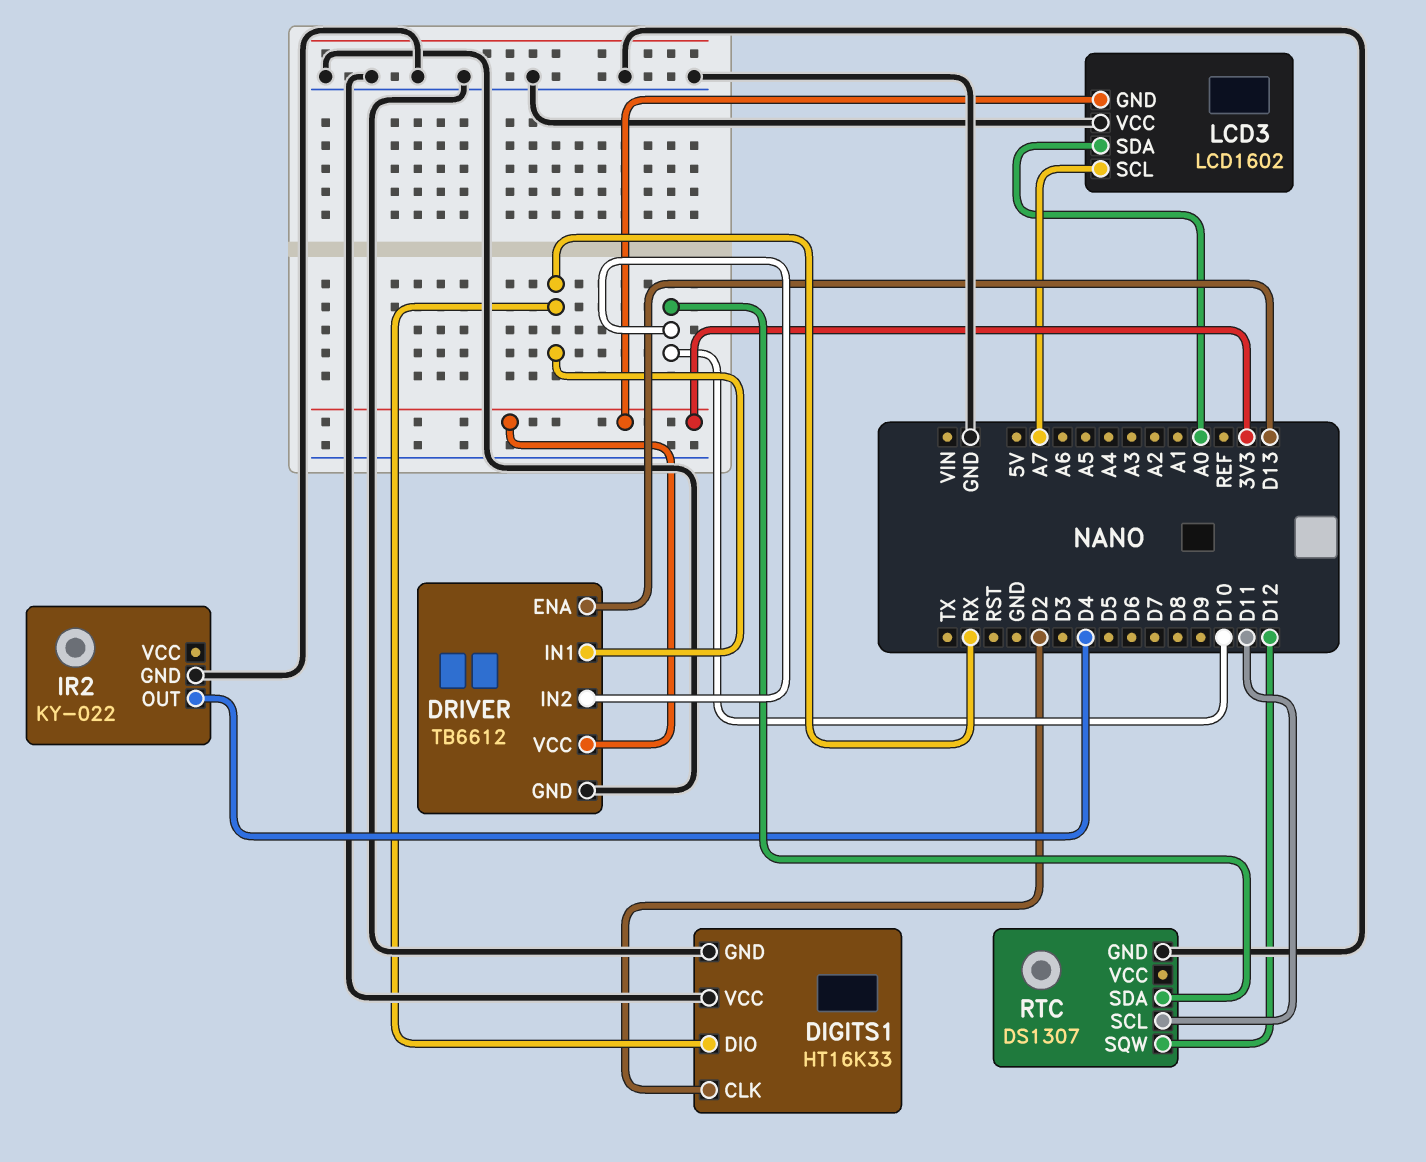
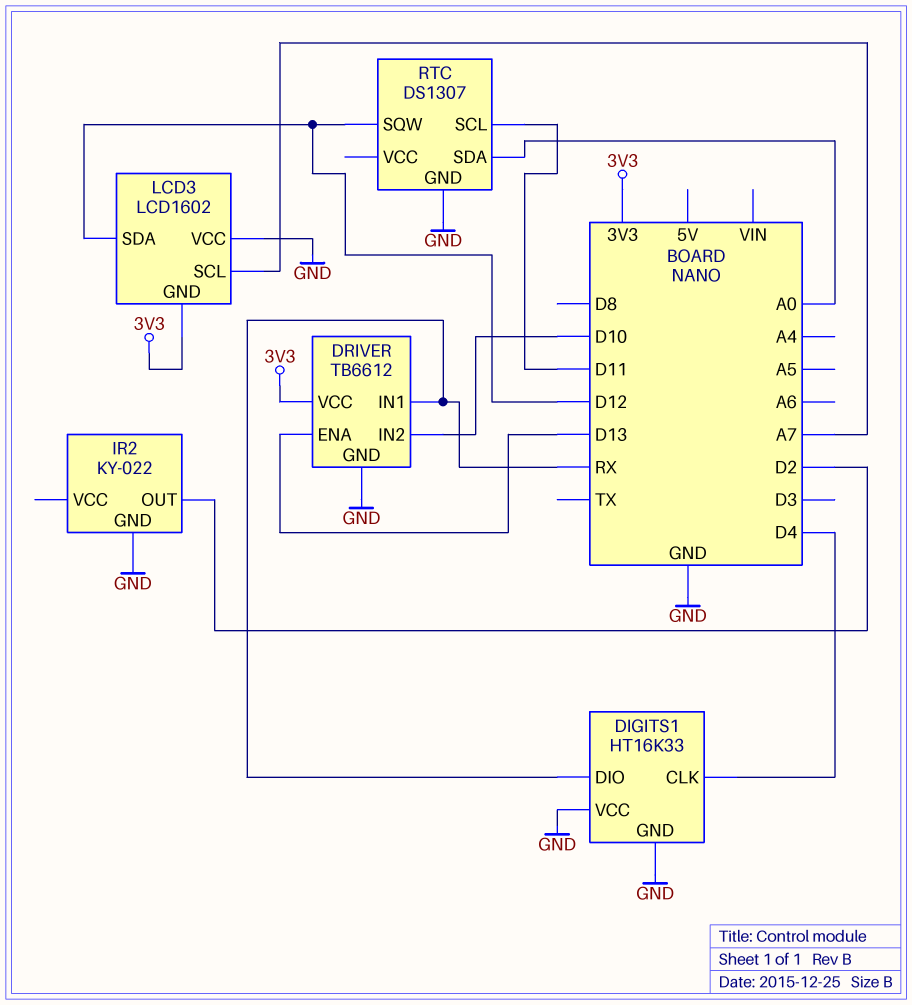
DIGITS1 pin CLK: D2 -> D4
IR2 pin OUT: D4 -> D2
LCD3 pin SDA: A0 -> D12
RTC pin SDA: D10 -> A0

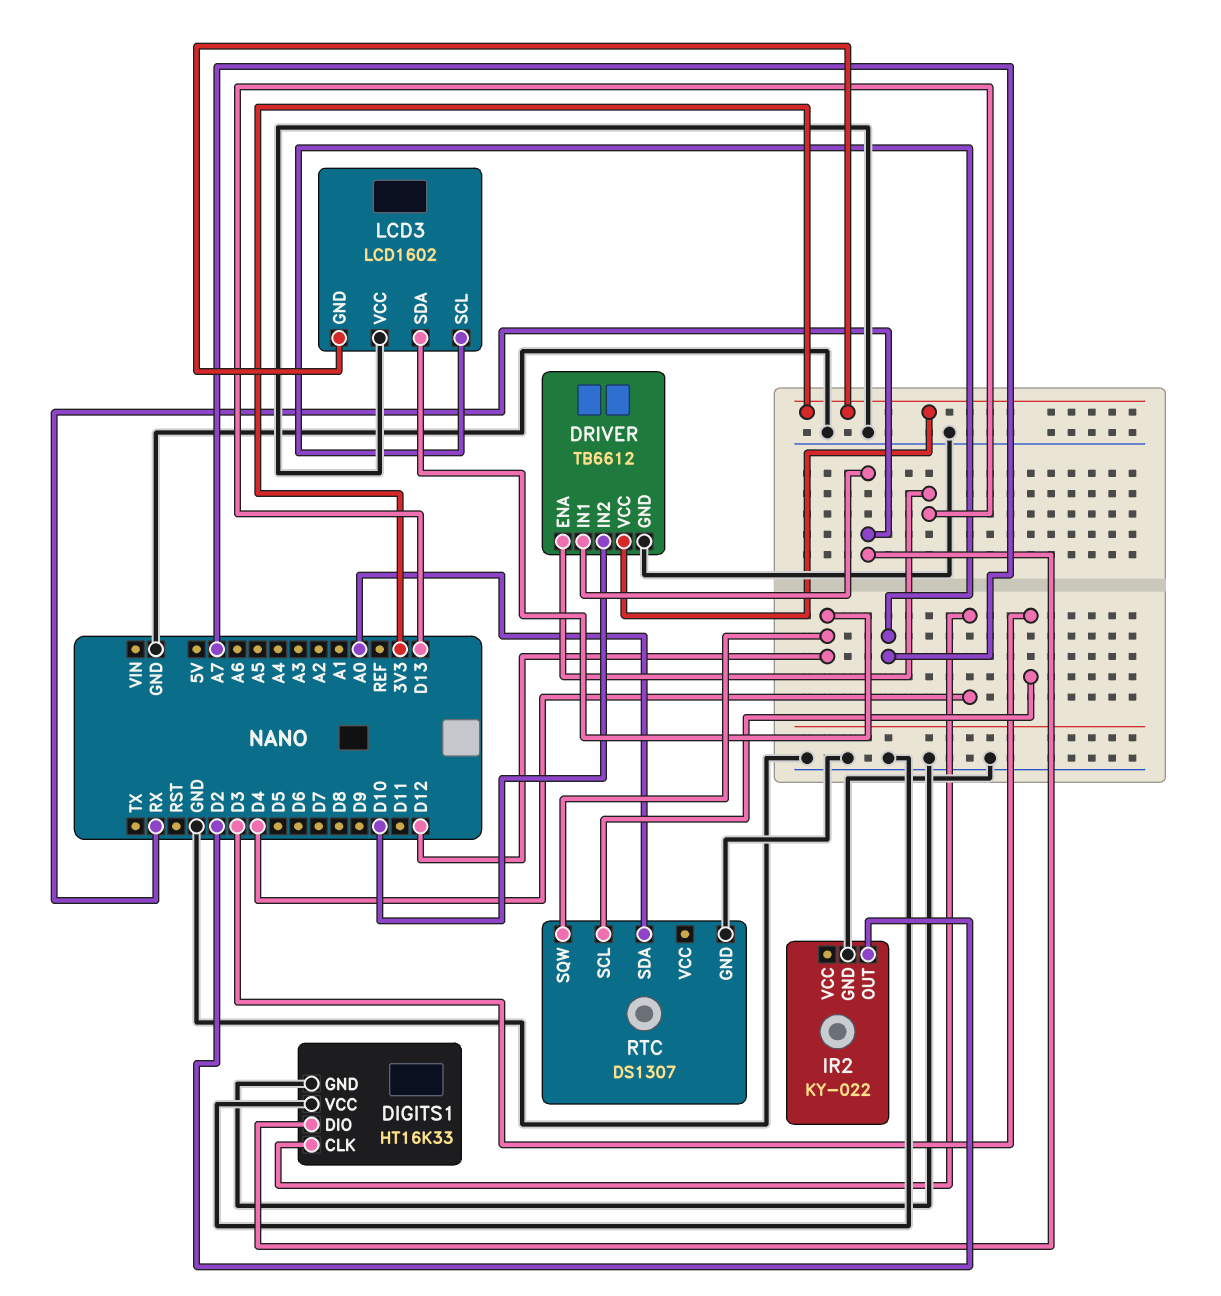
RTC pin SCL: D11 -> D3

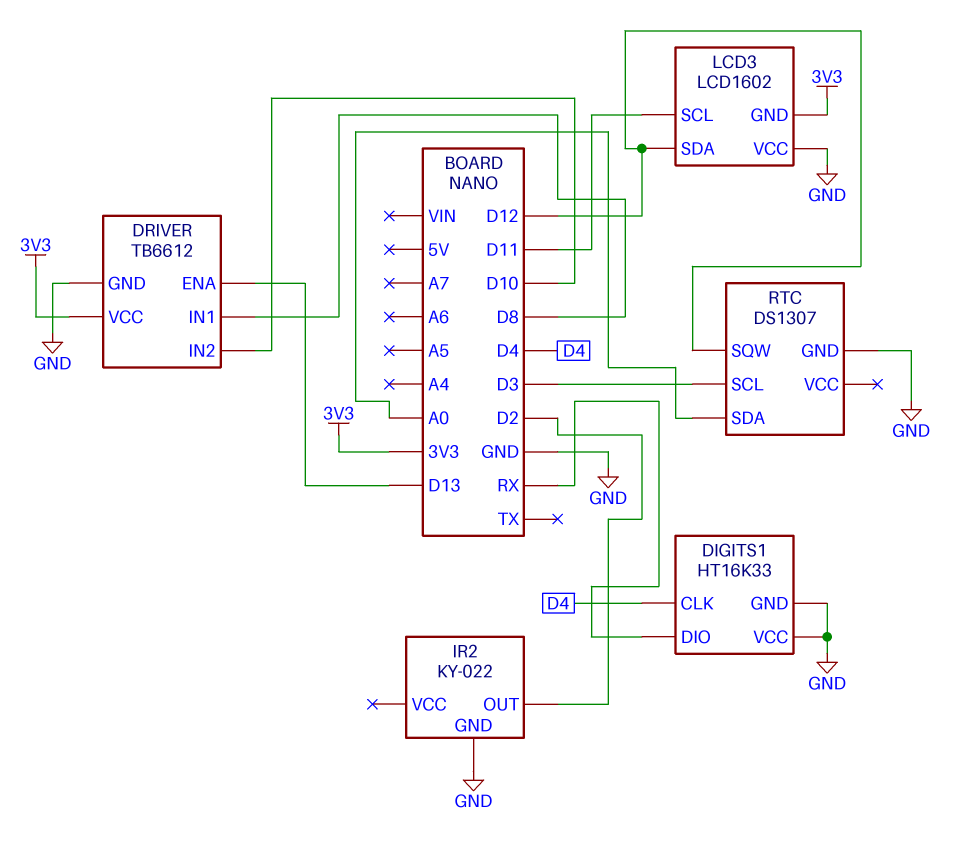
DRIVER pin IN1: RX -> D8
LCD3 pin SCL: A7 -> D11

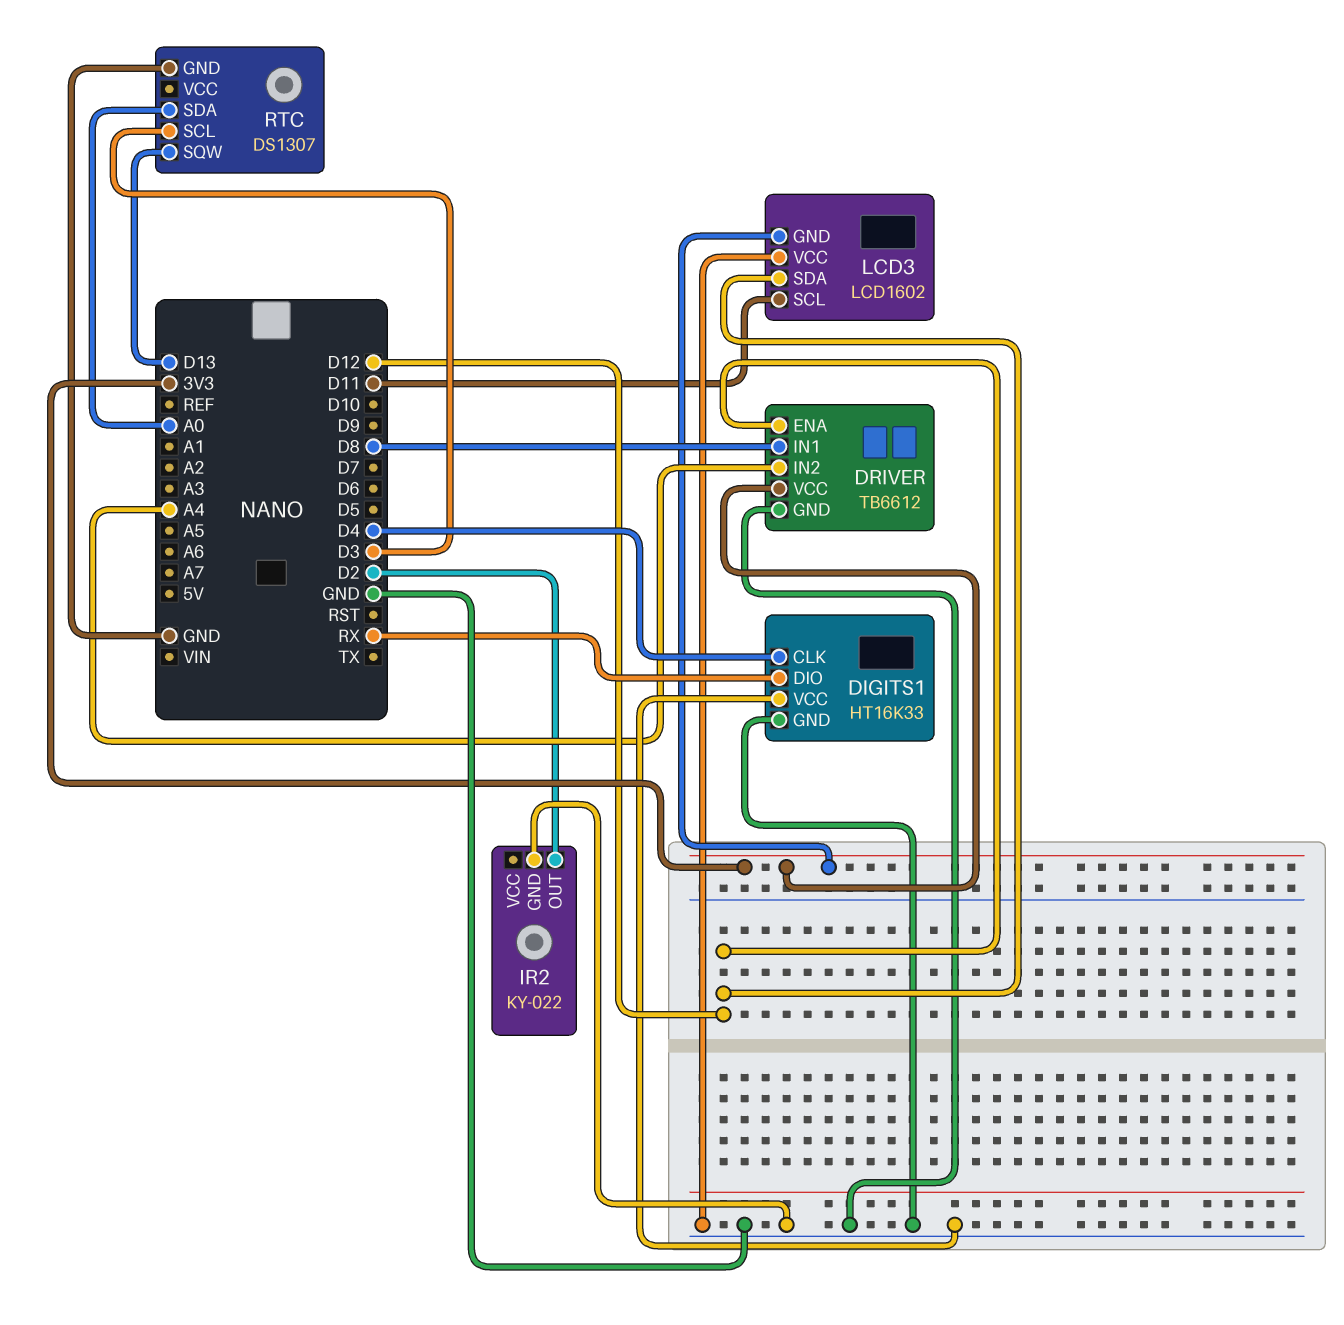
DRIVER pin ENA: D13 -> D12
DRIVER pin IN2: D10 -> A4
RTC pin SQW: D12 -> D13

